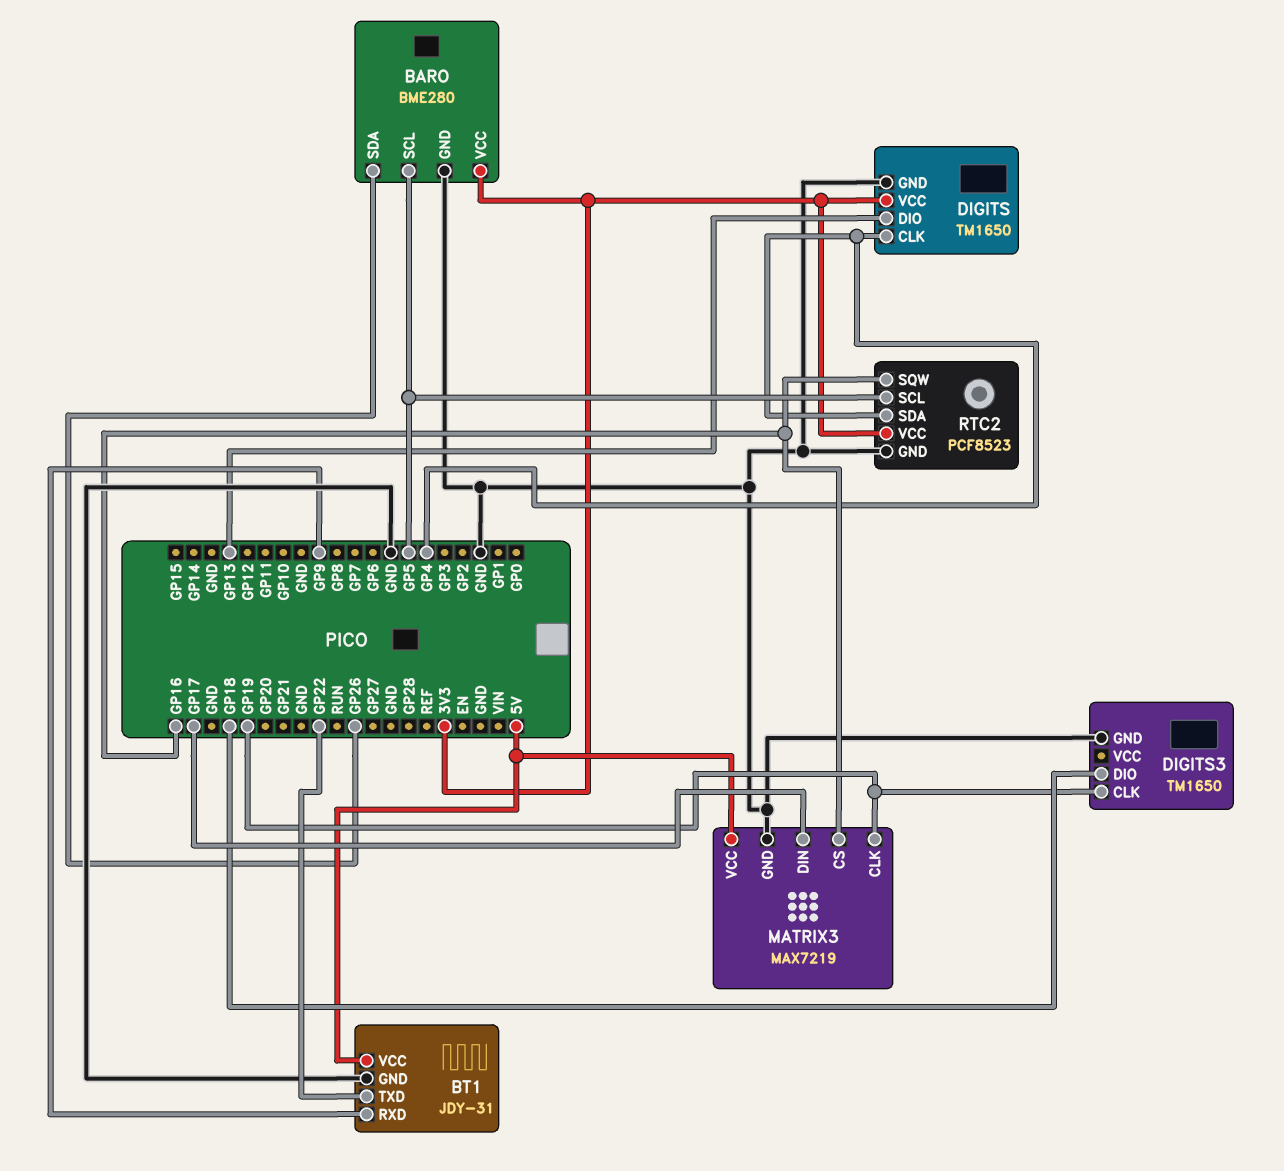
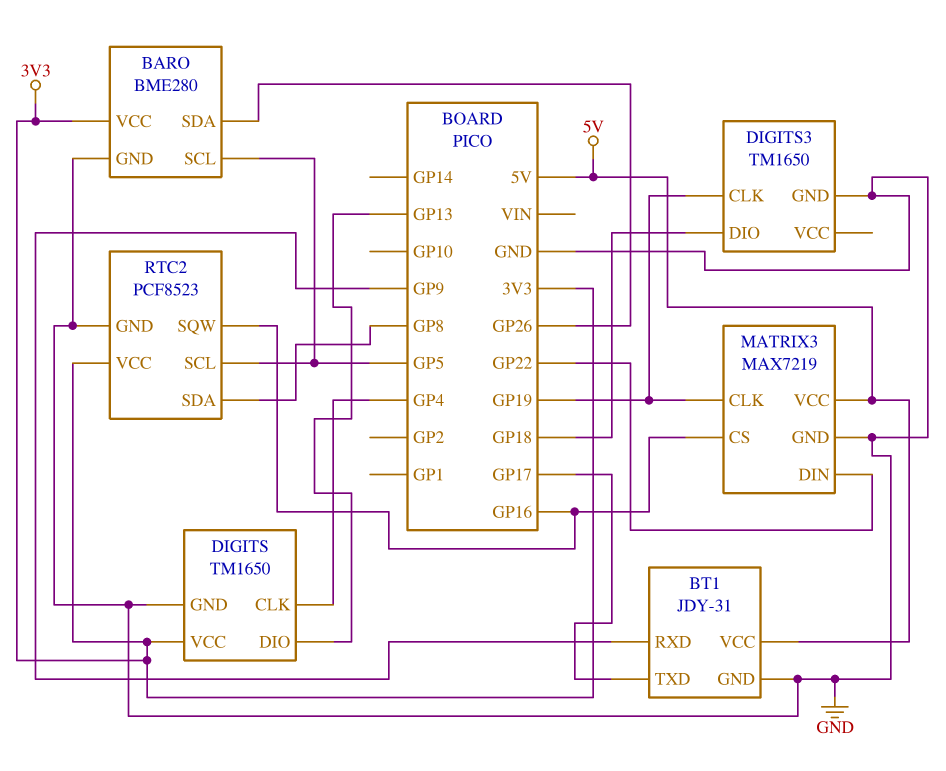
BT1 pin TXD: GP22 -> GP17
MATRIX3 pin DIN: GP17 -> GP22
RTC2 pin SDA: GP4 -> GP8

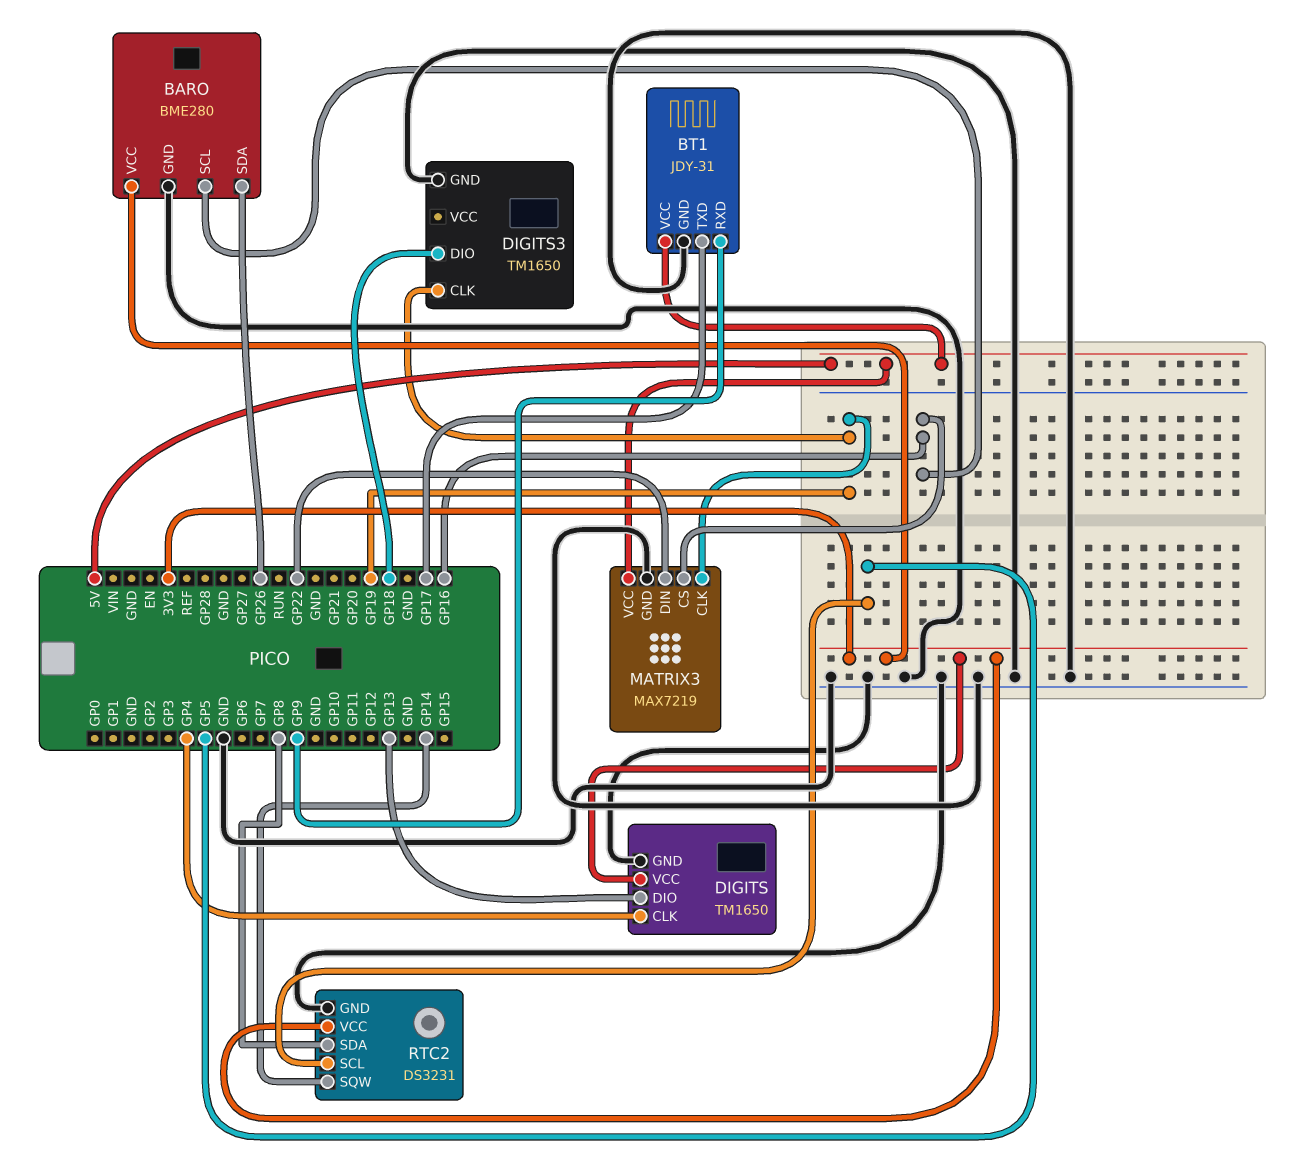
BARO pin SCL: GP5 -> GP16
RTC2: PCF8523 -> DS3231
RTC2 pin SQW: GP16 -> GP14

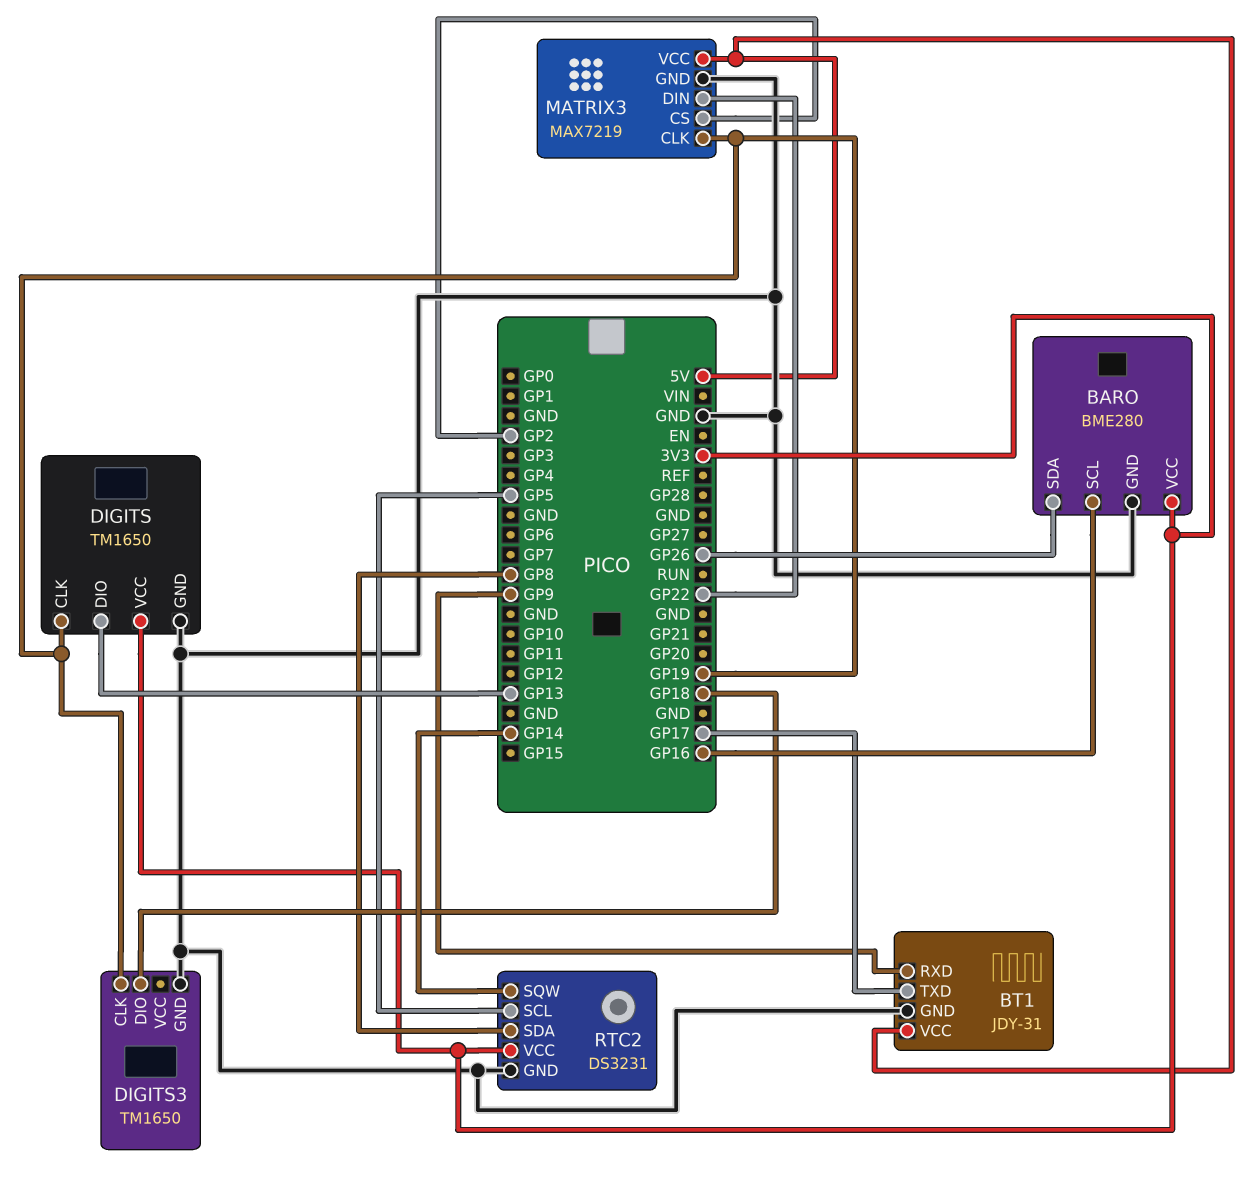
DIGITS pin CLK: GP4 -> GP19
MATRIX3 pin CS: GP16 -> GP2

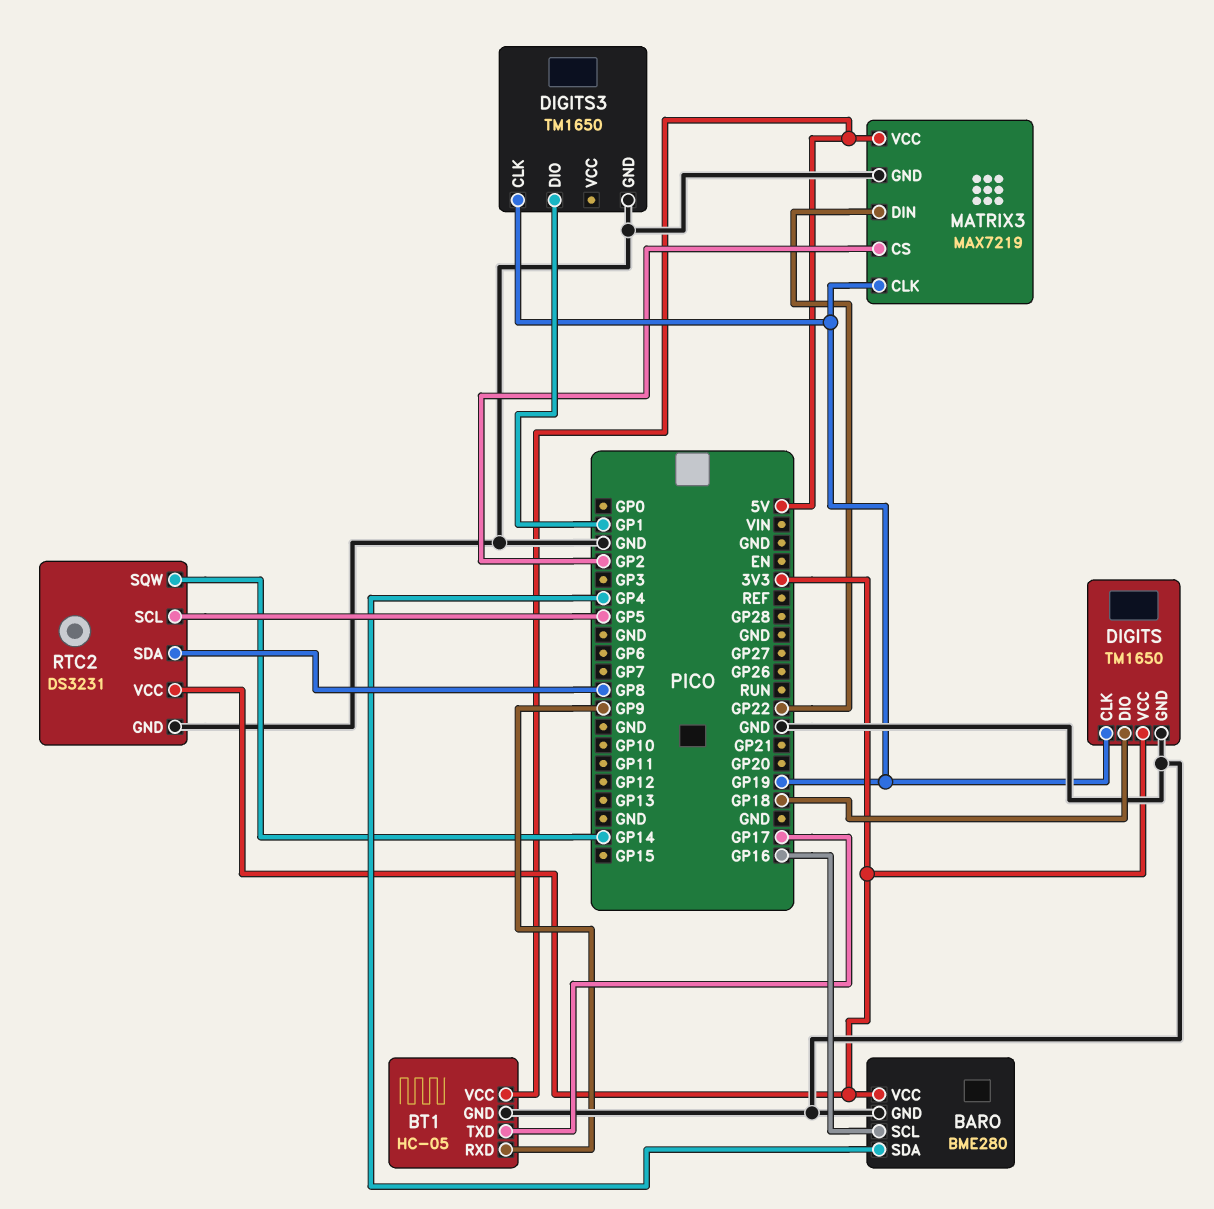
BARO pin SDA: GP26 -> GP4
BT1: JDY-31 -> HC-05
DIGITS pin DIO: GP13 -> GP18
DIGITS3 pin DIO: GP18 -> GP1

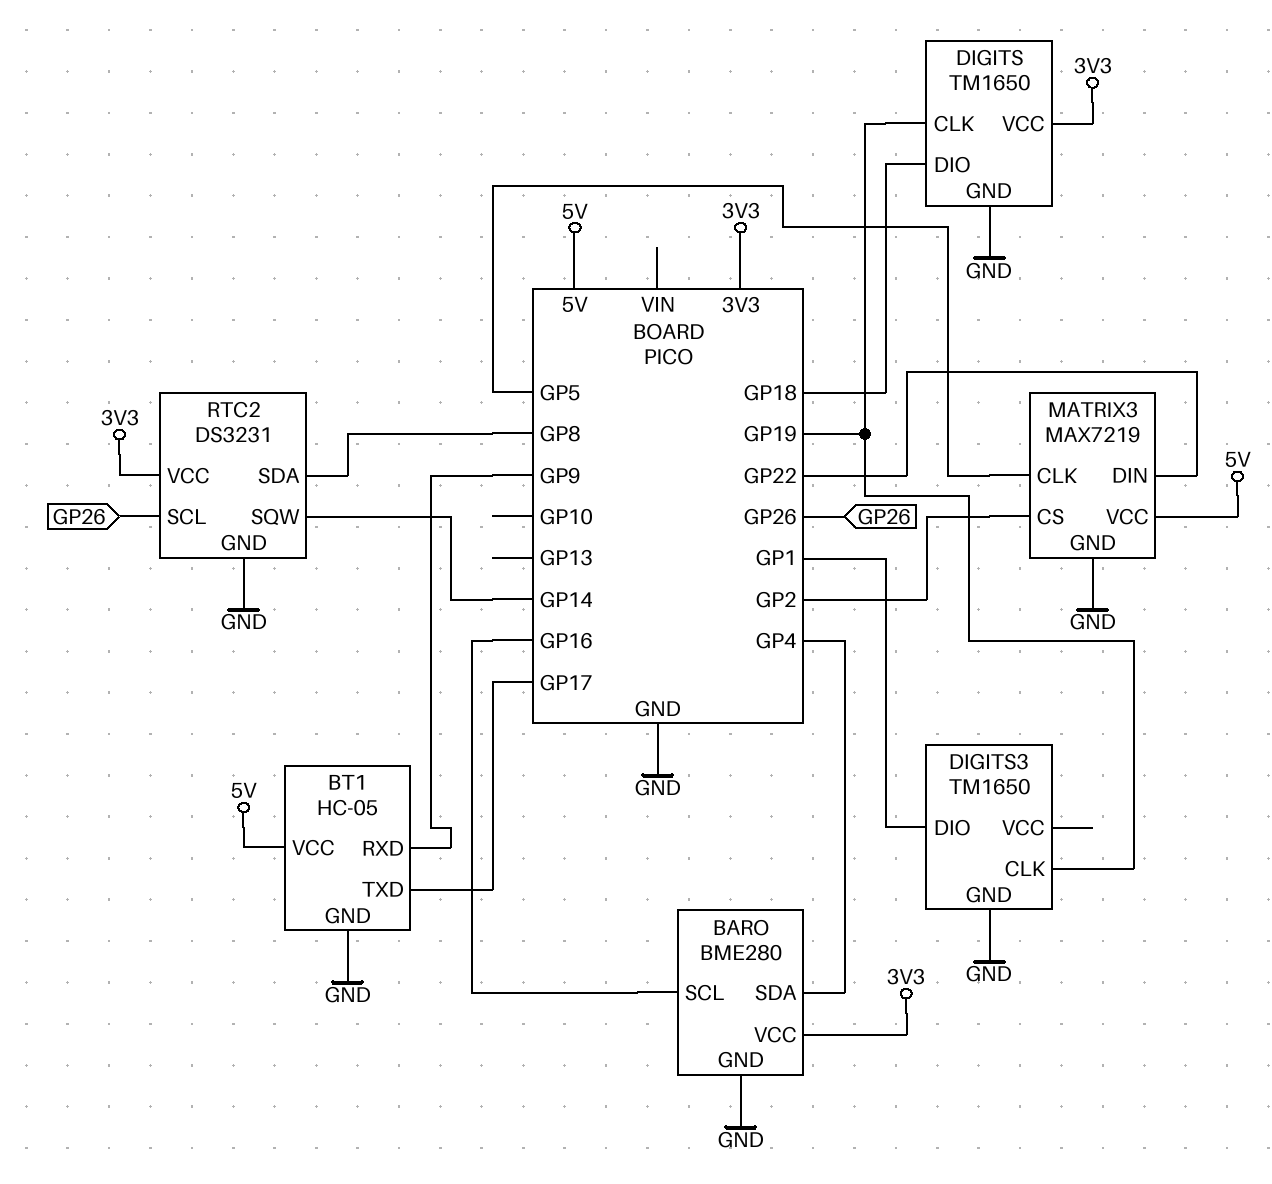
MATRIX3 pin CLK: GP19 -> GP5
RTC2 pin SCL: GP5 -> GP26

